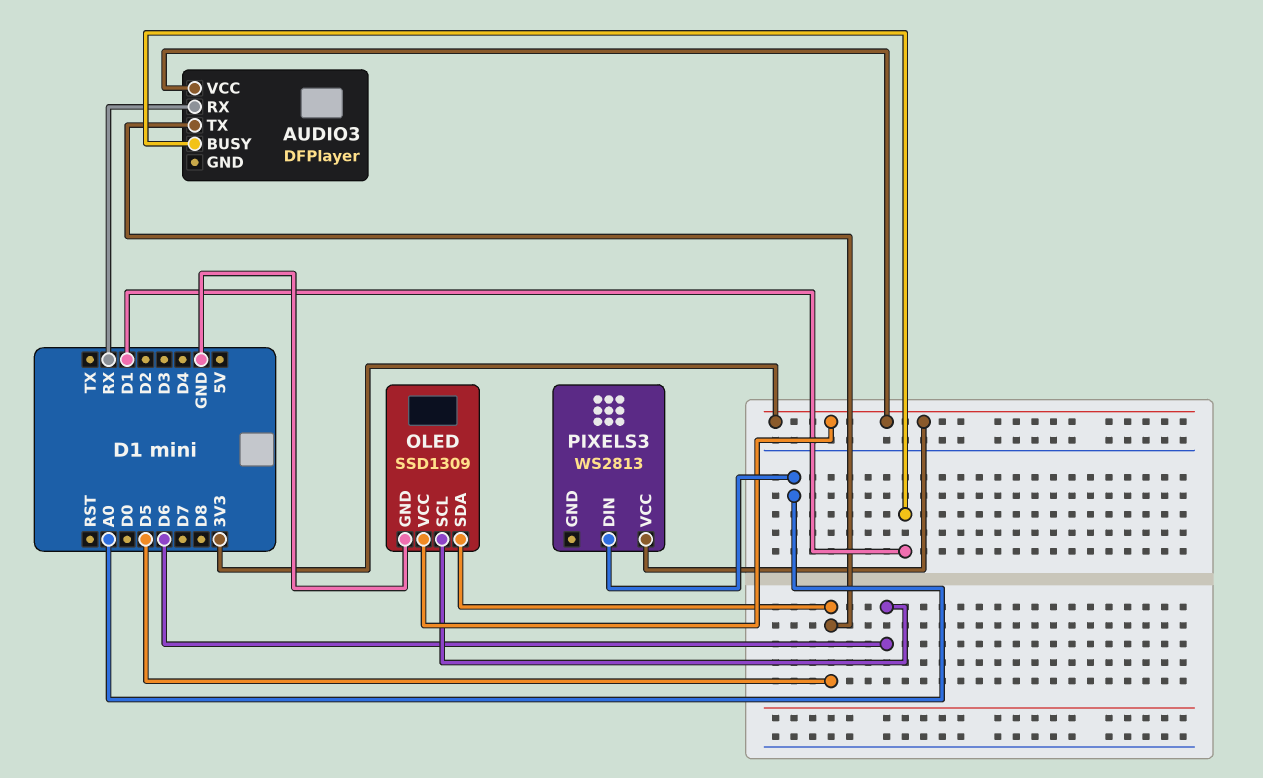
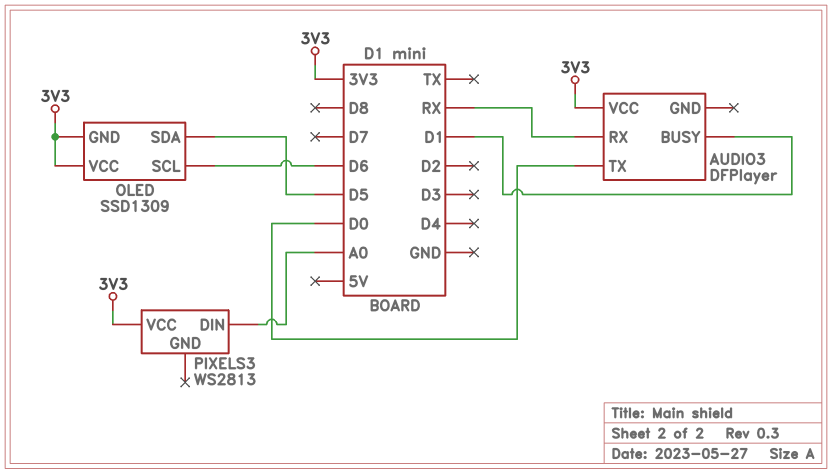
AUDIO3 pin TX: D5 -> D0
OLED pin GND: GND -> 3V3

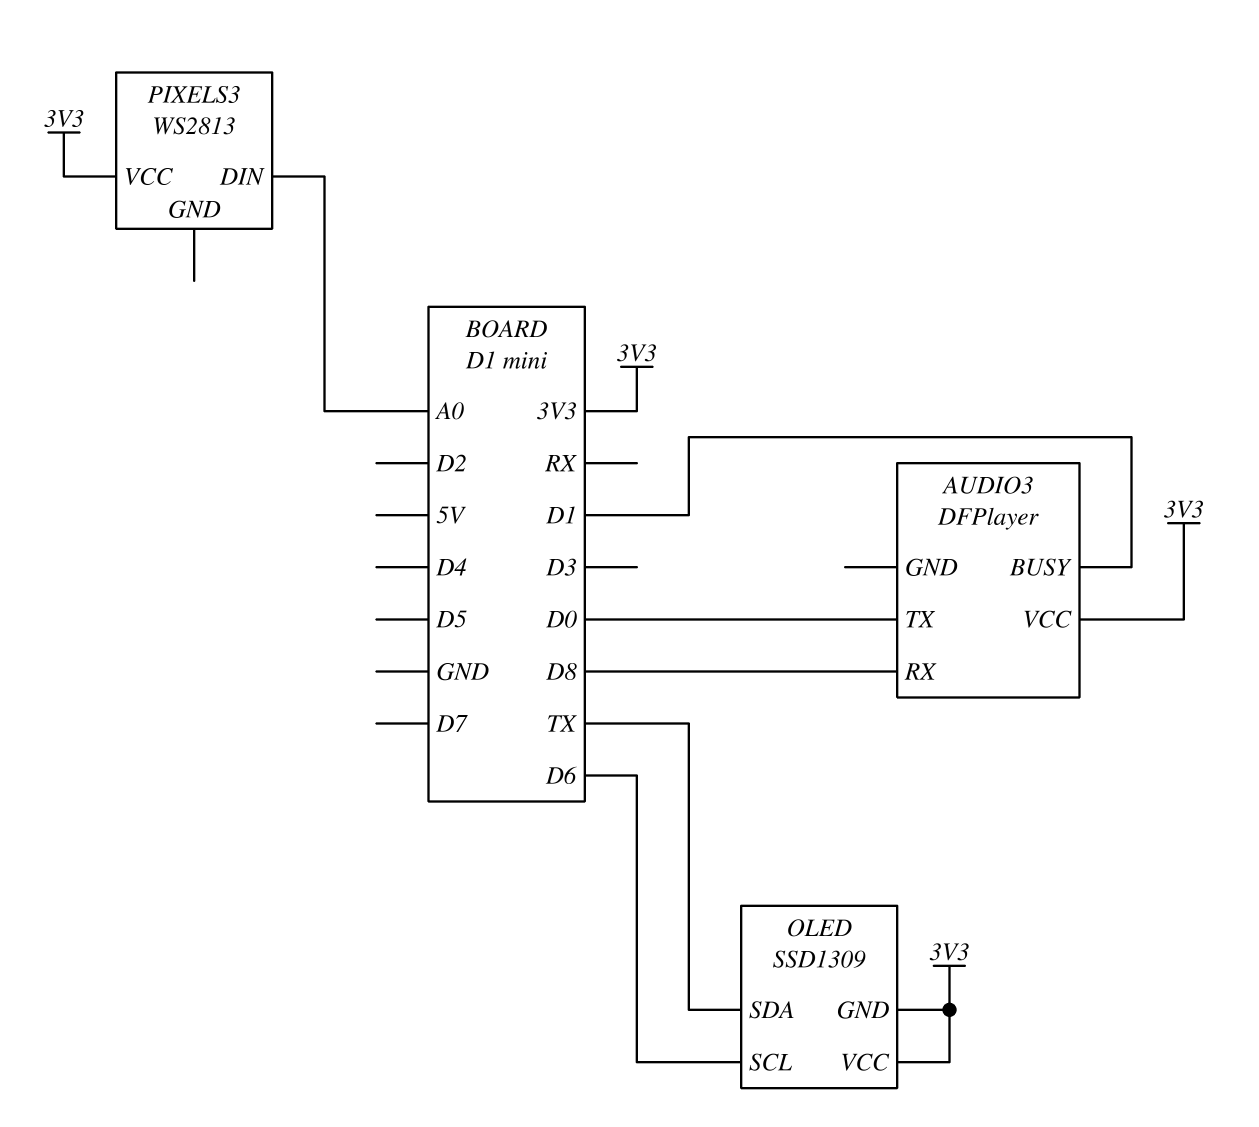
AUDIO3 pin RX: RX -> D8
OLED pin SDA: D5 -> TX

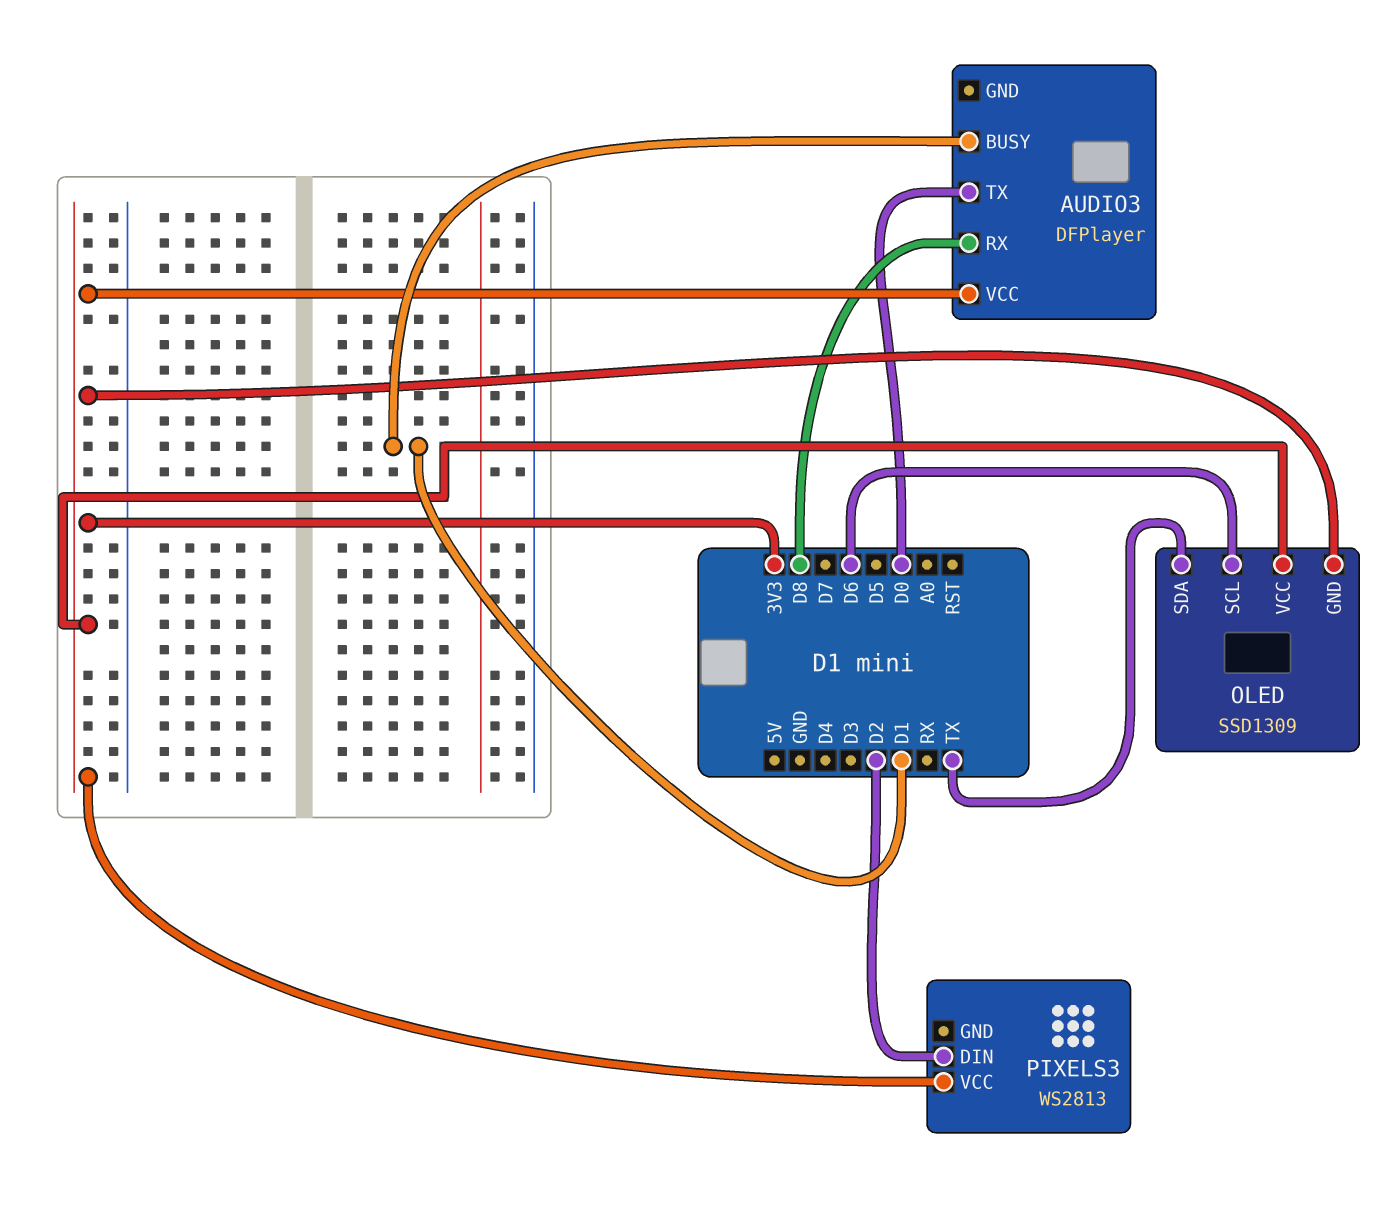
PIXELS3 pin DIN: A0 -> D2

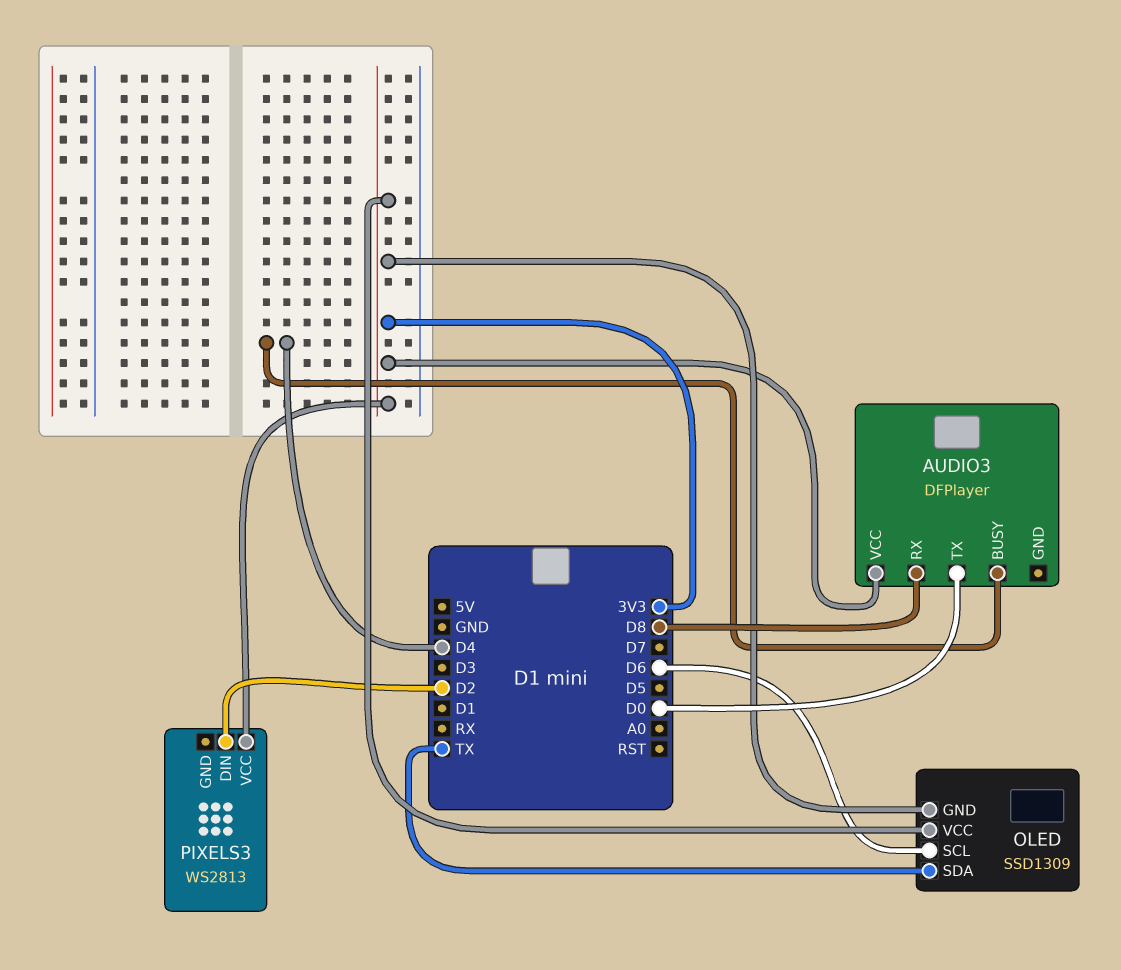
AUDIO3 pin BUSY: D1 -> D4

